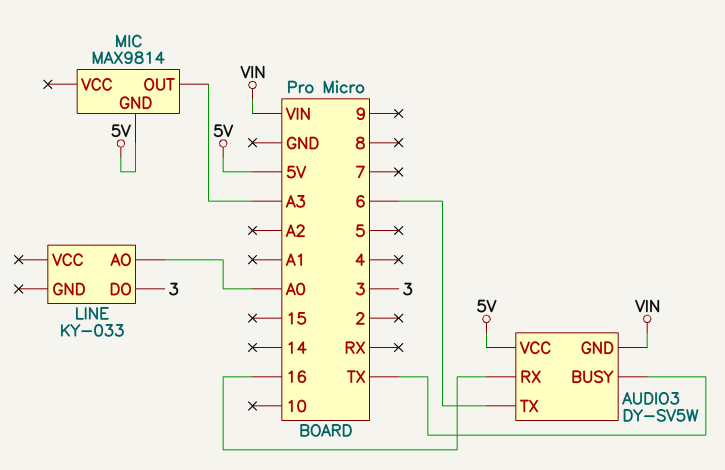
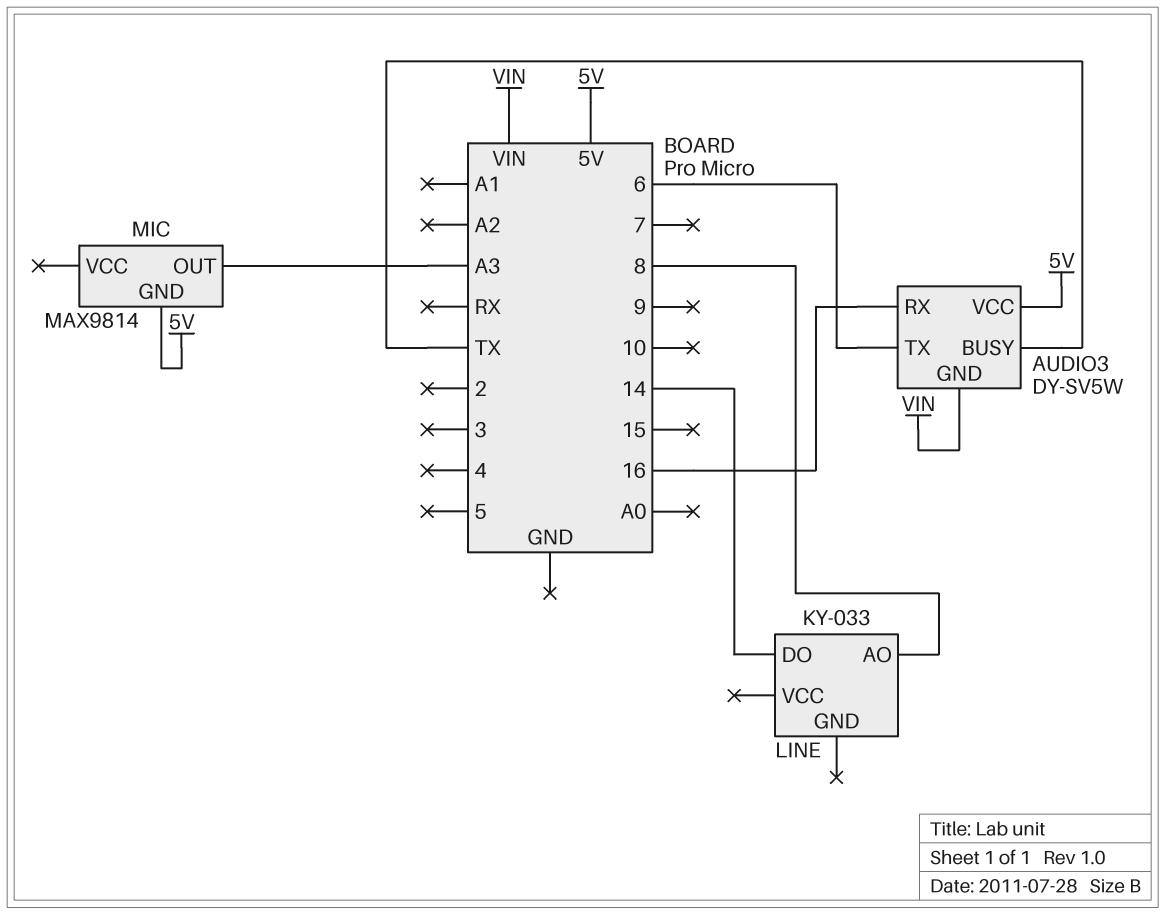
LINE pin AO: A0 -> 8
LINE pin DO: 3 -> 14

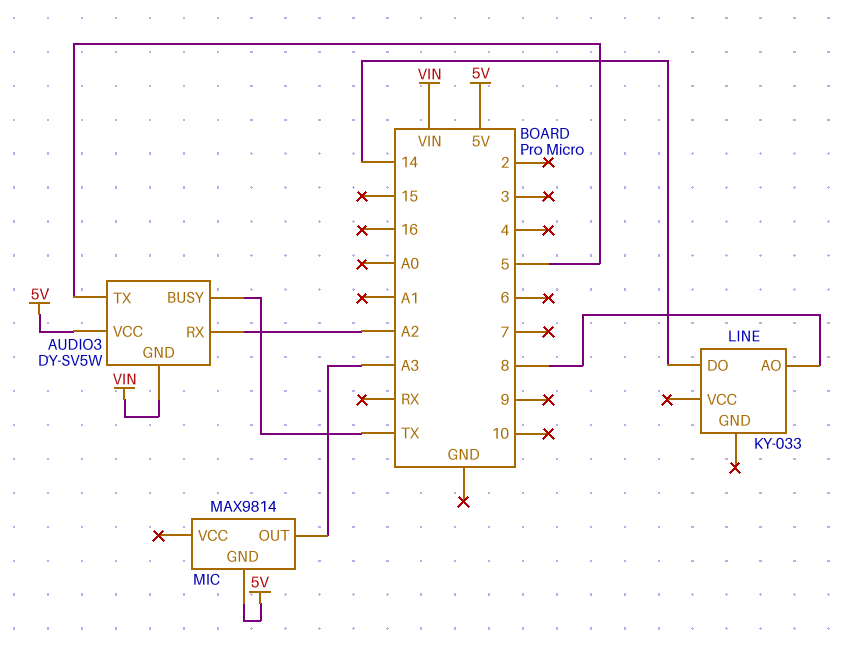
AUDIO3 pin RX: 16 -> A2
AUDIO3 pin TX: 6 -> 5

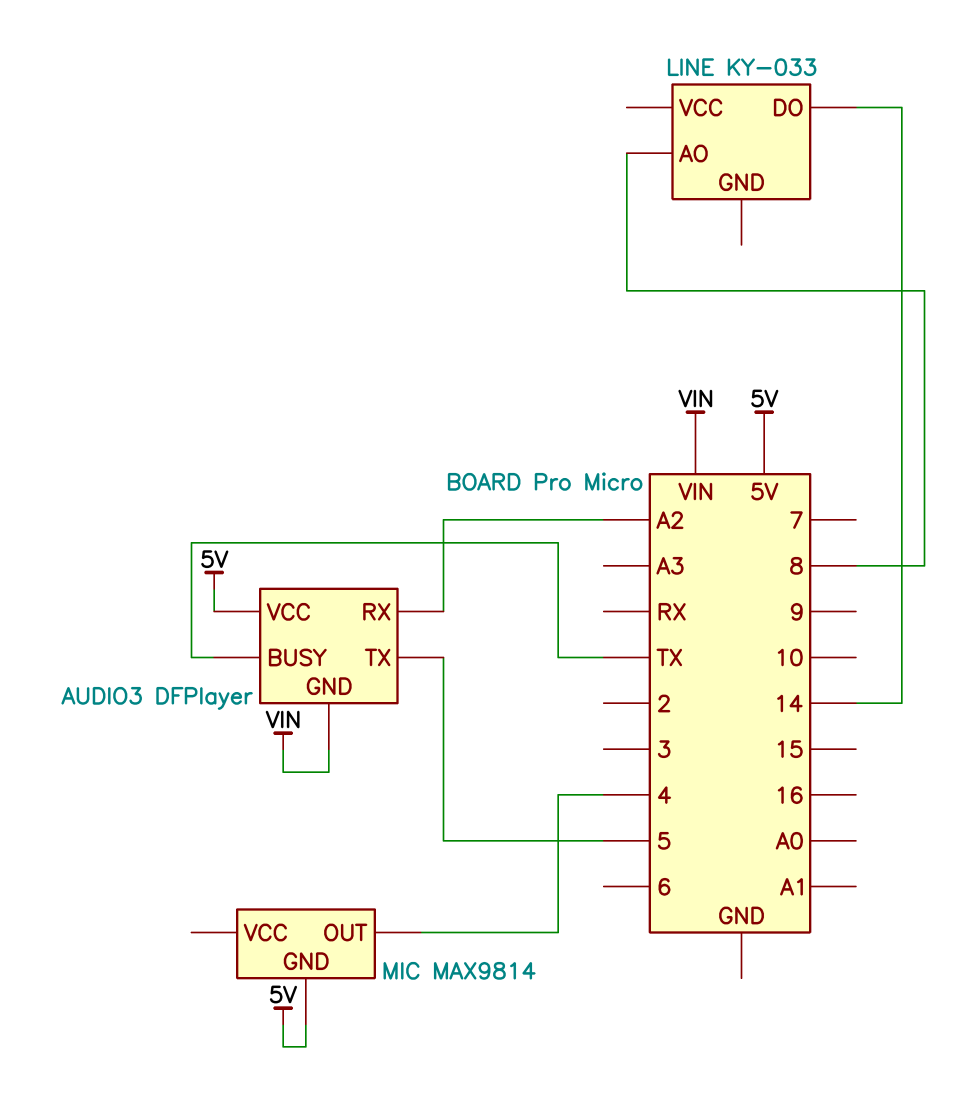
AUDIO3: DY-SV5W -> DFPlayer
MIC pin OUT: A3 -> 4

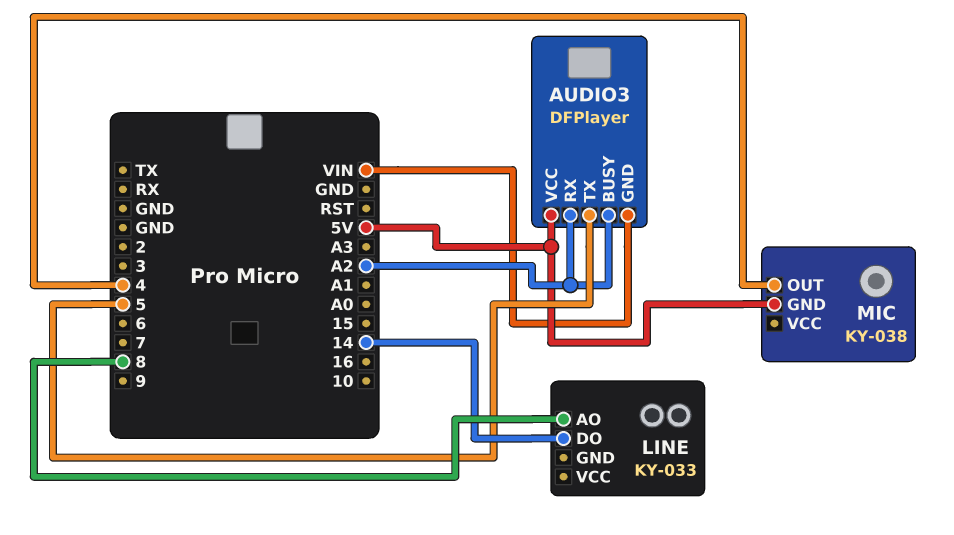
AUDIO3 pin BUSY: TX -> A2
MIC: MAX9814 -> KY-038

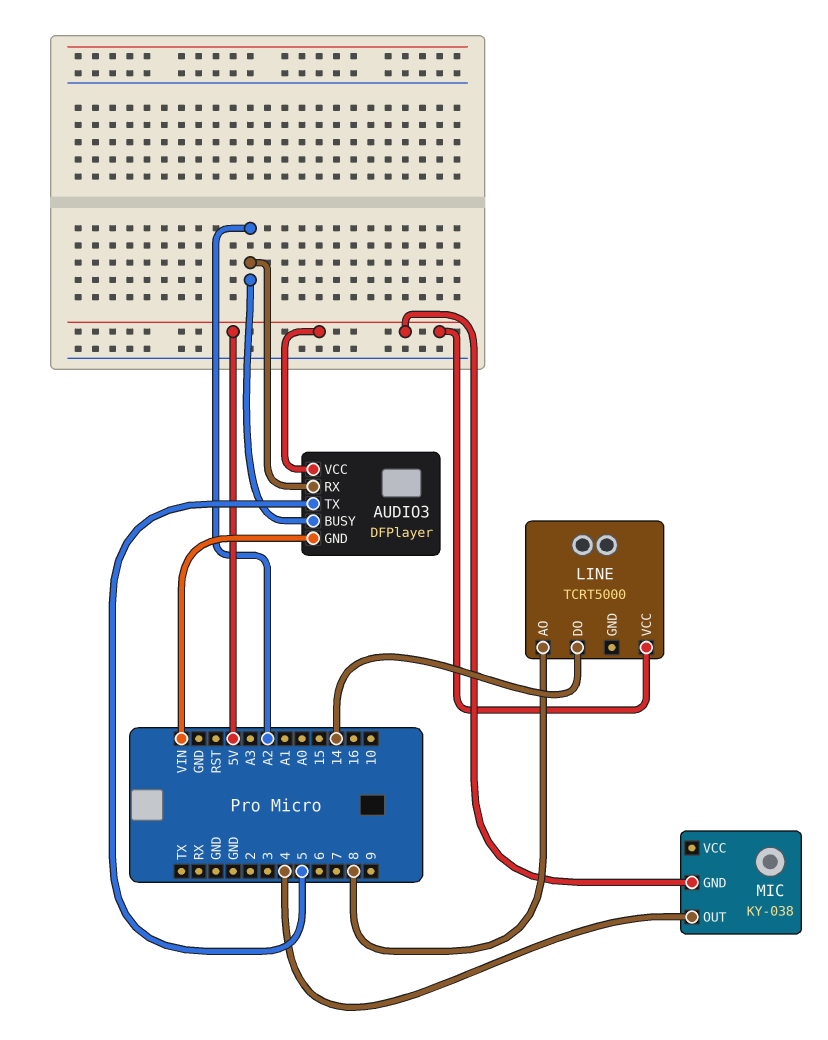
LINE: KY-033 -> TCRT5000
LINE pin VCC: none -> 5V

